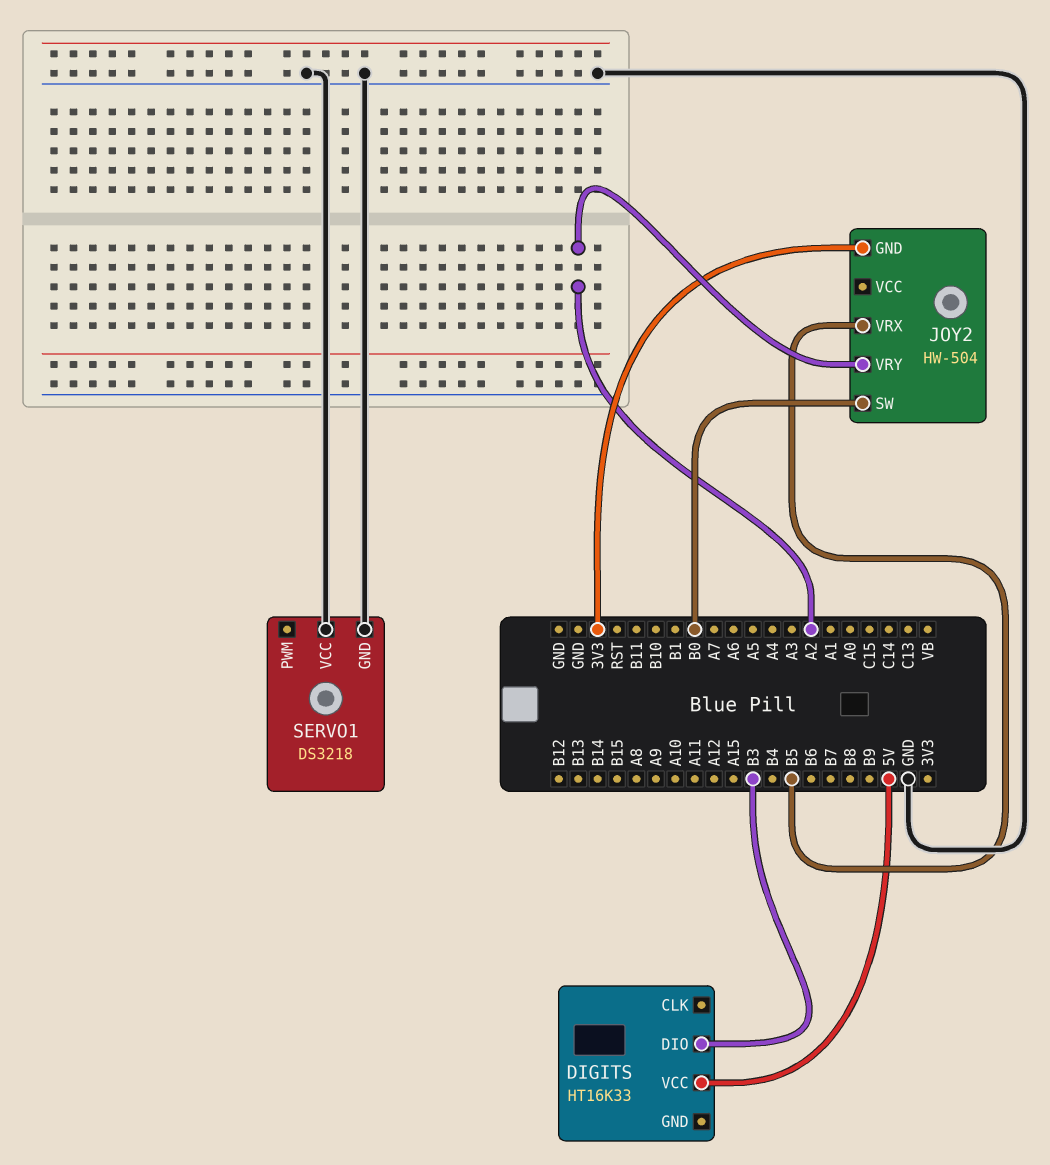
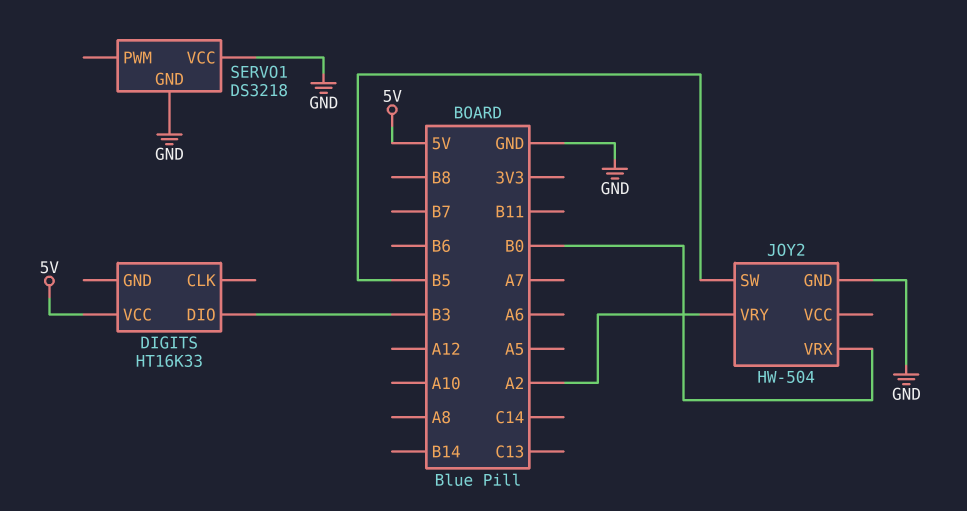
JOY2 pin GND: 3V3 -> GND
JOY2 pin SW: B0 -> B5
JOY2 pin VRX: B5 -> B0

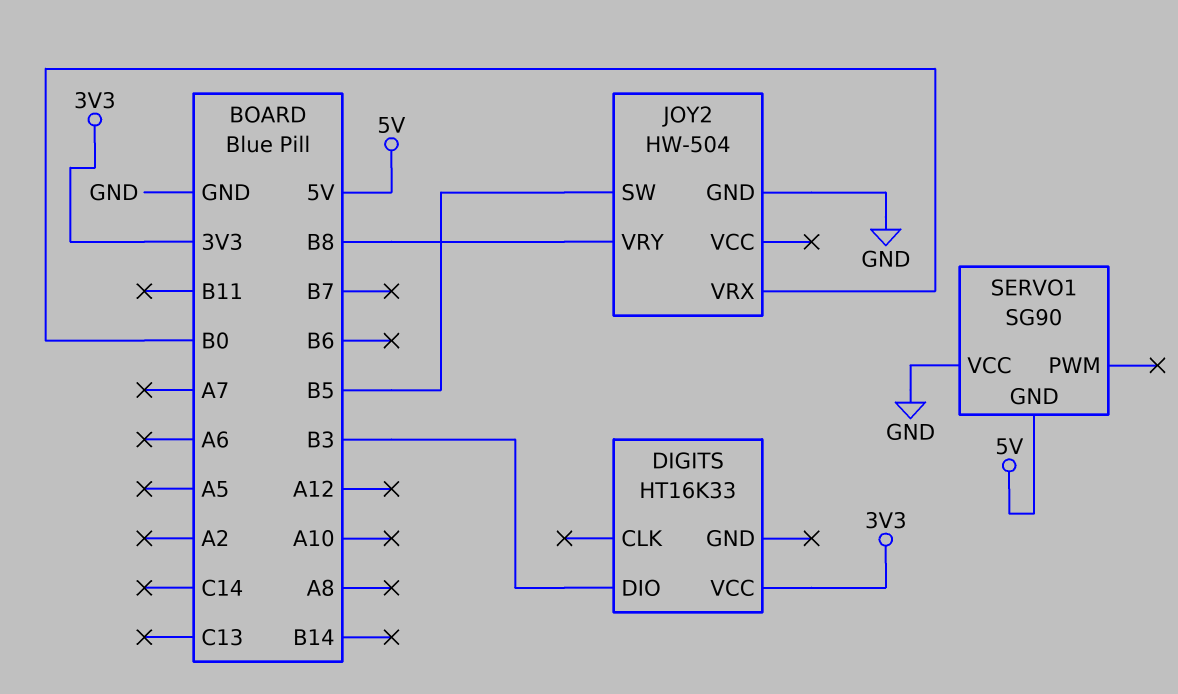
DIGITS pin VCC: 5V -> 3V3
JOY2 pin VRY: A2 -> B8
SERVO1: DS3218 -> SG90
SERVO1 pin GND: GND -> 5V

